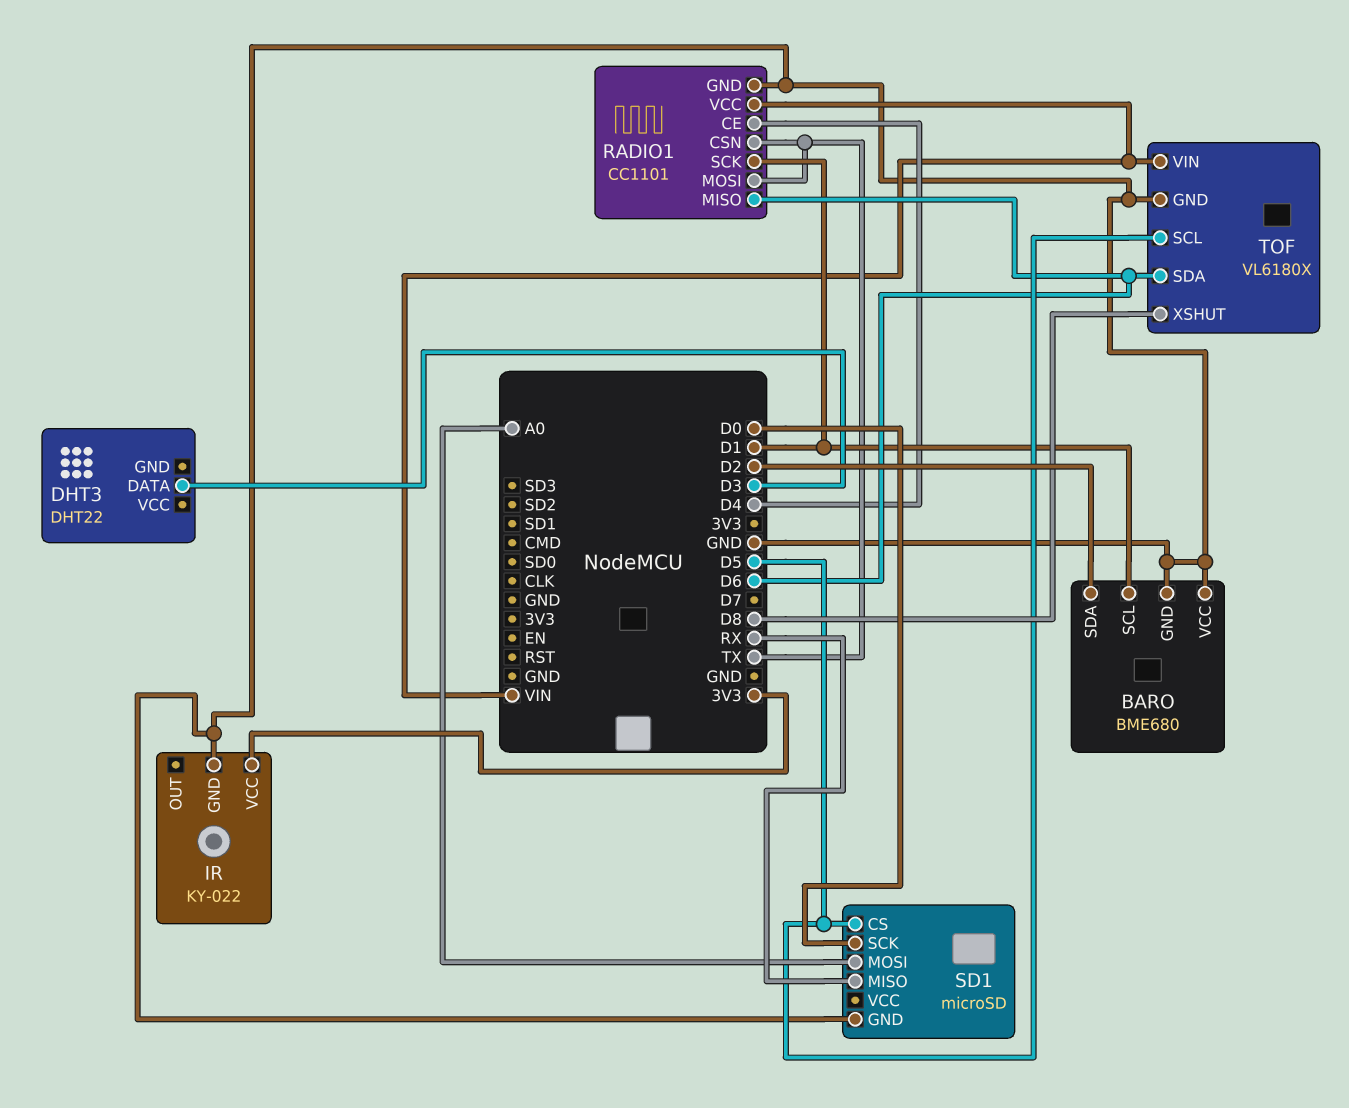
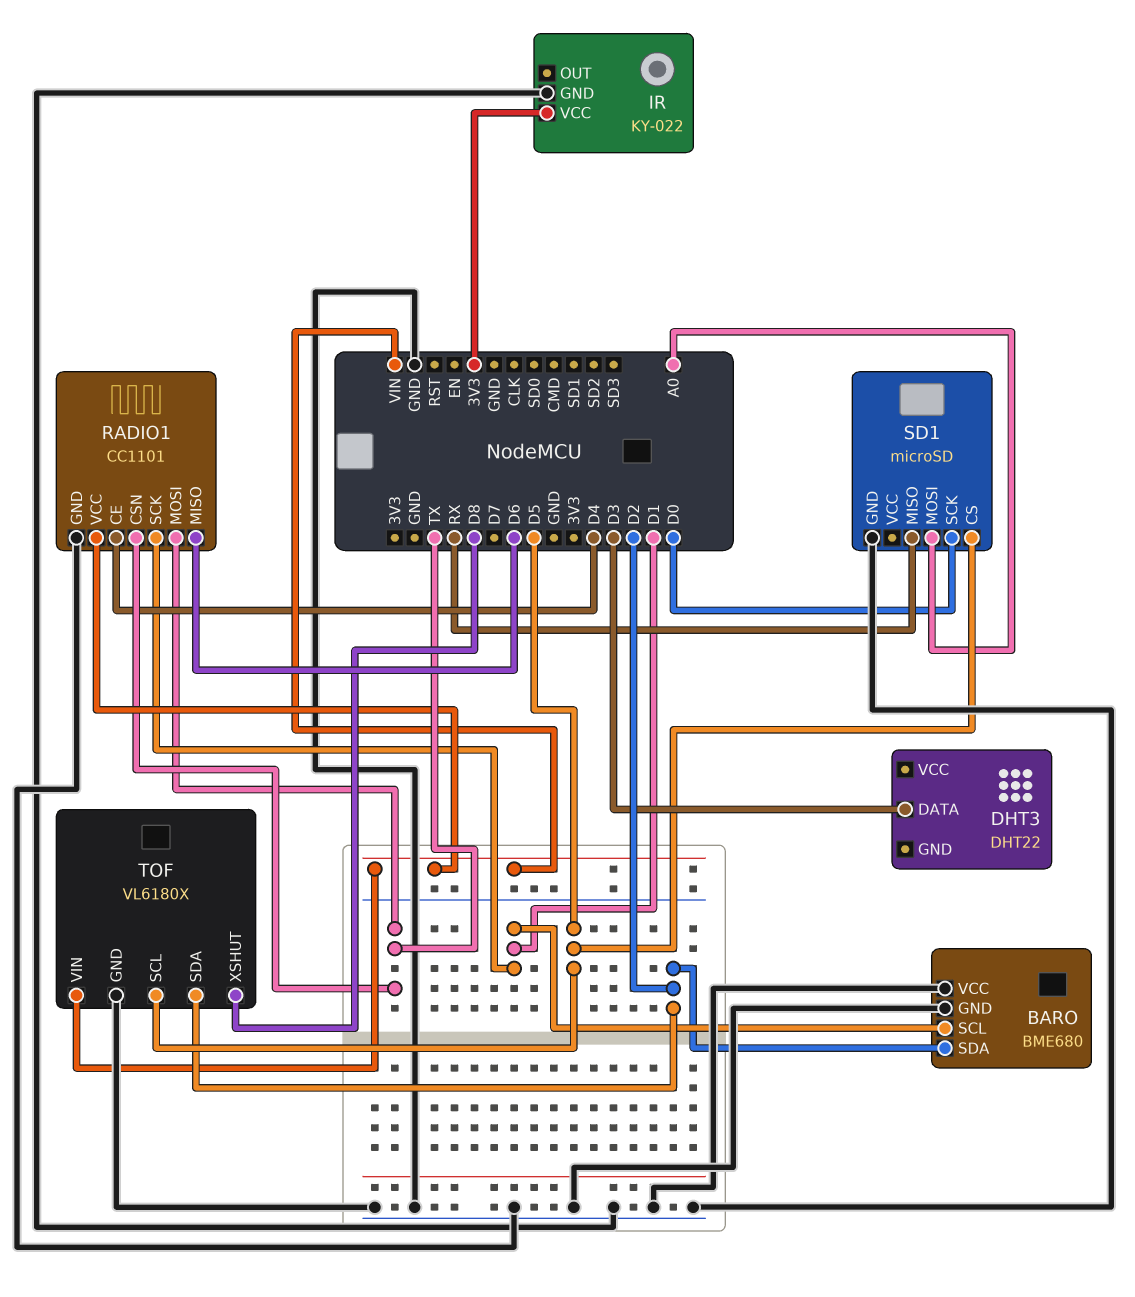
TOF pin SDA: D6 -> D2

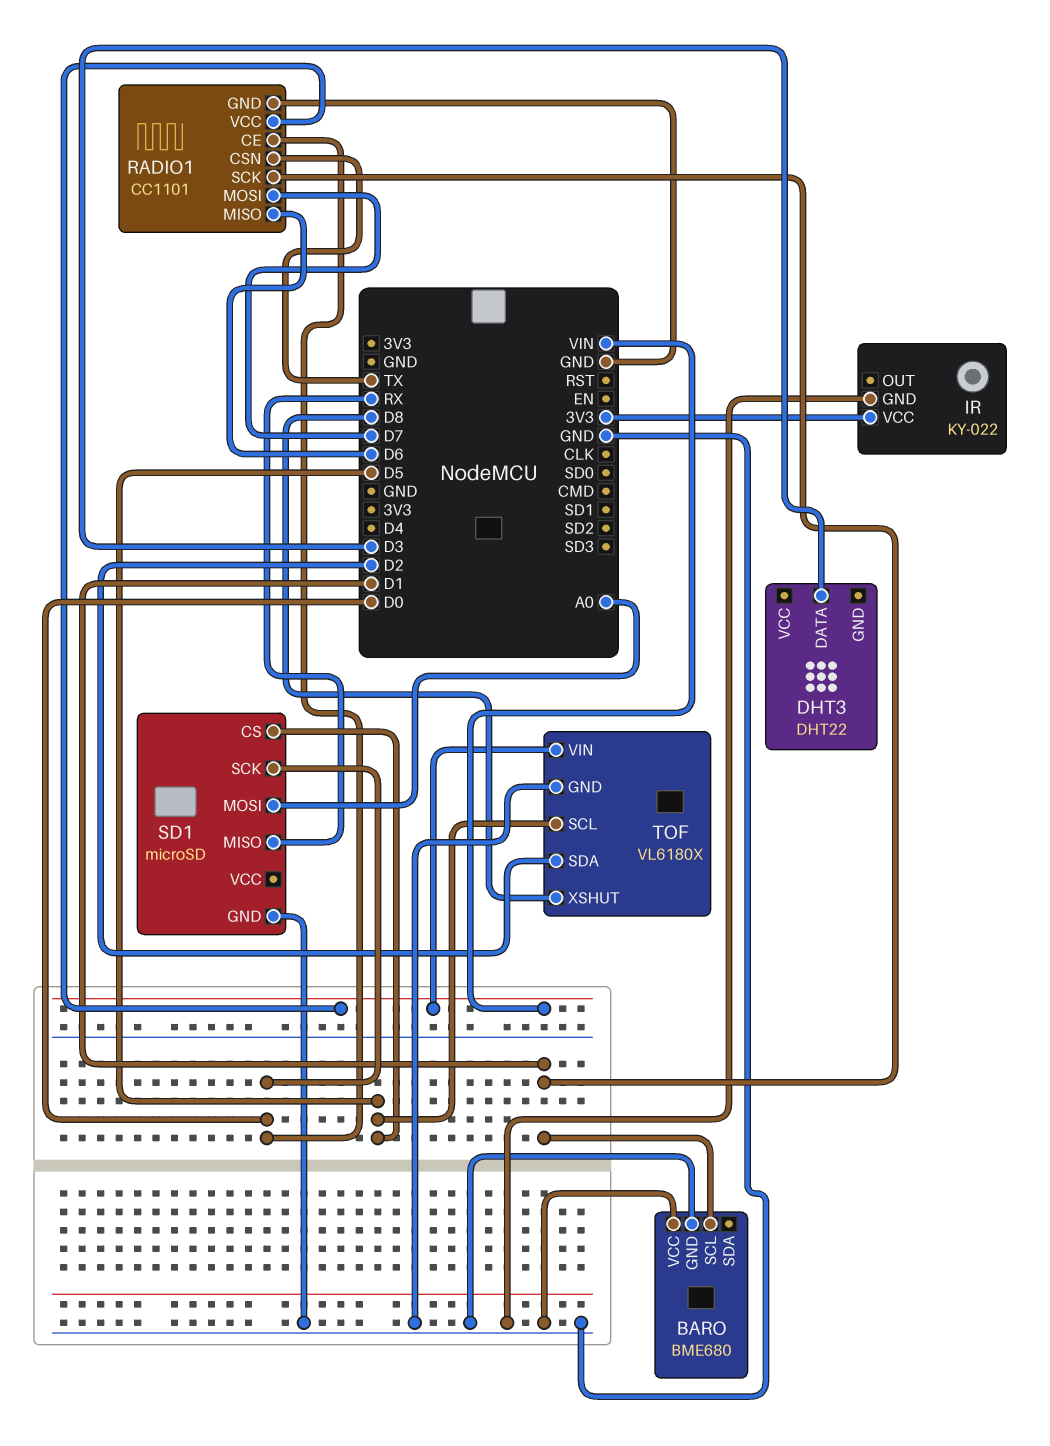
BARO pin SDA: D2 -> none
RADIO1 pin CE: D4 -> D0
RADIO1 pin MOSI: TX -> D7

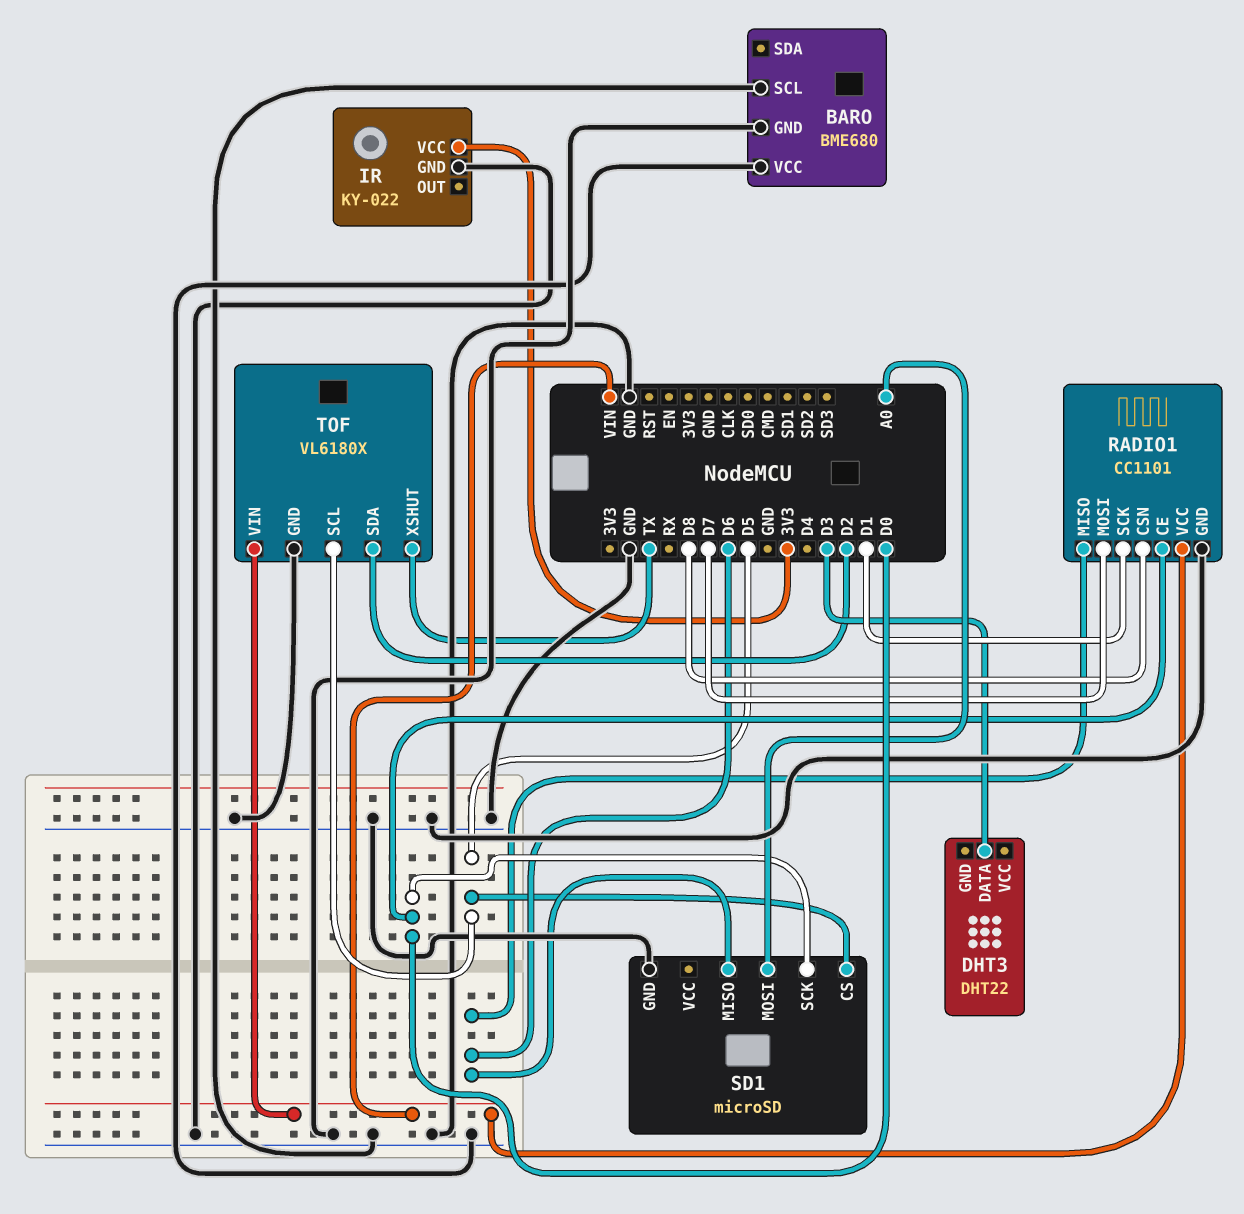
BARO pin SCL: D1 -> GND
RADIO1 pin CSN: TX -> D8
SD1 pin MISO: RX -> D6
TOF pin XSHUT: D8 -> TX

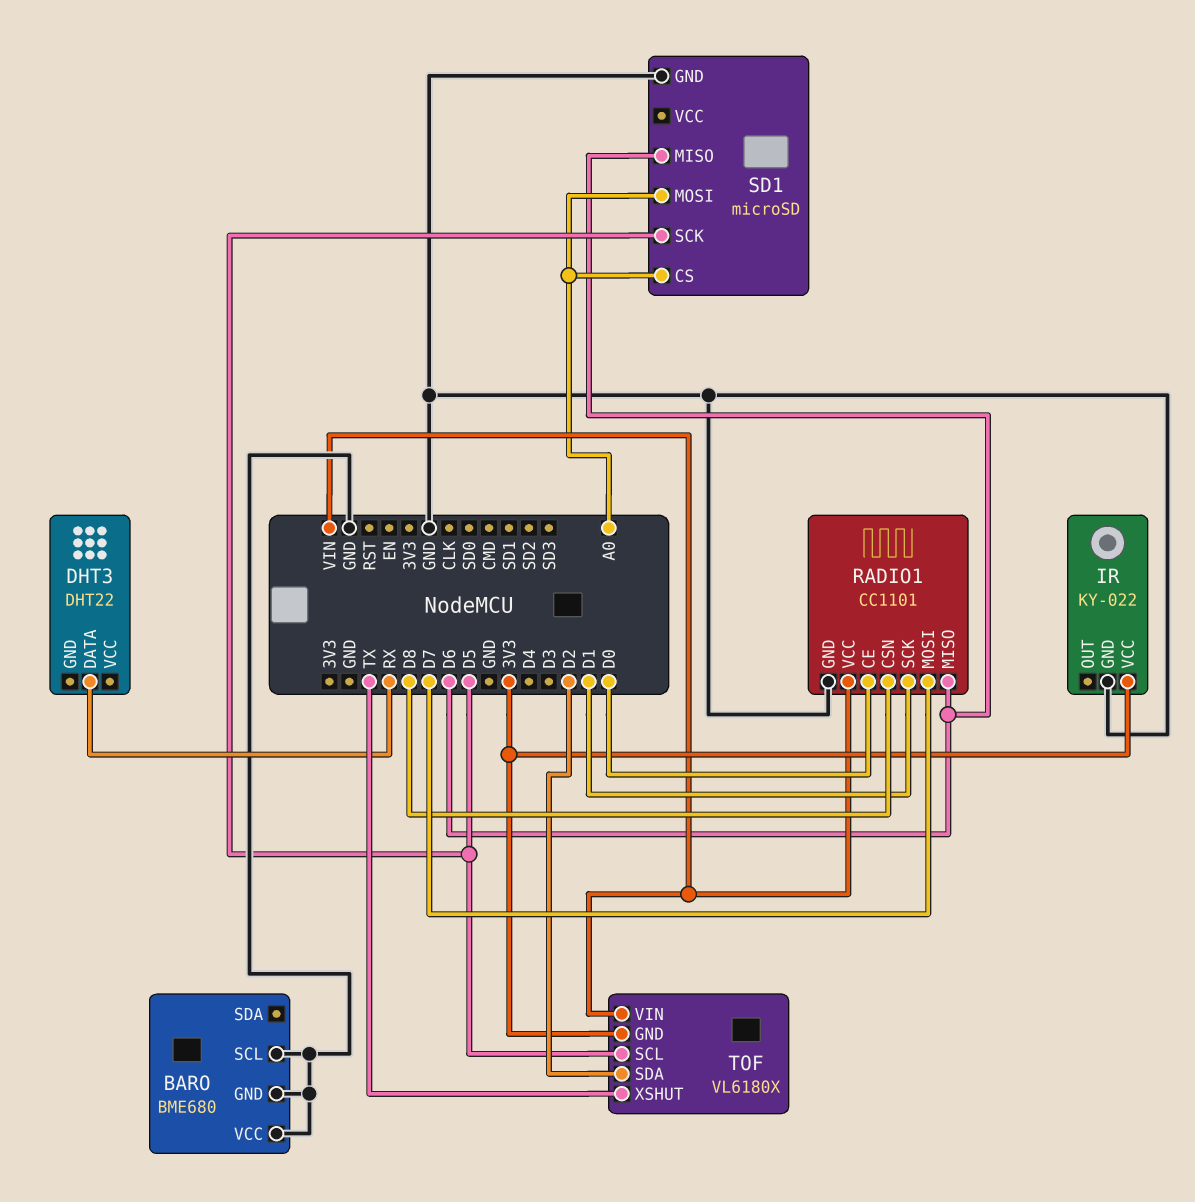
DHT3 pin DATA: D3 -> RX
SD1 pin CS: D5 -> A0
SD1 pin SCK: D0 -> D5
TOF pin GND: GND -> 3V3

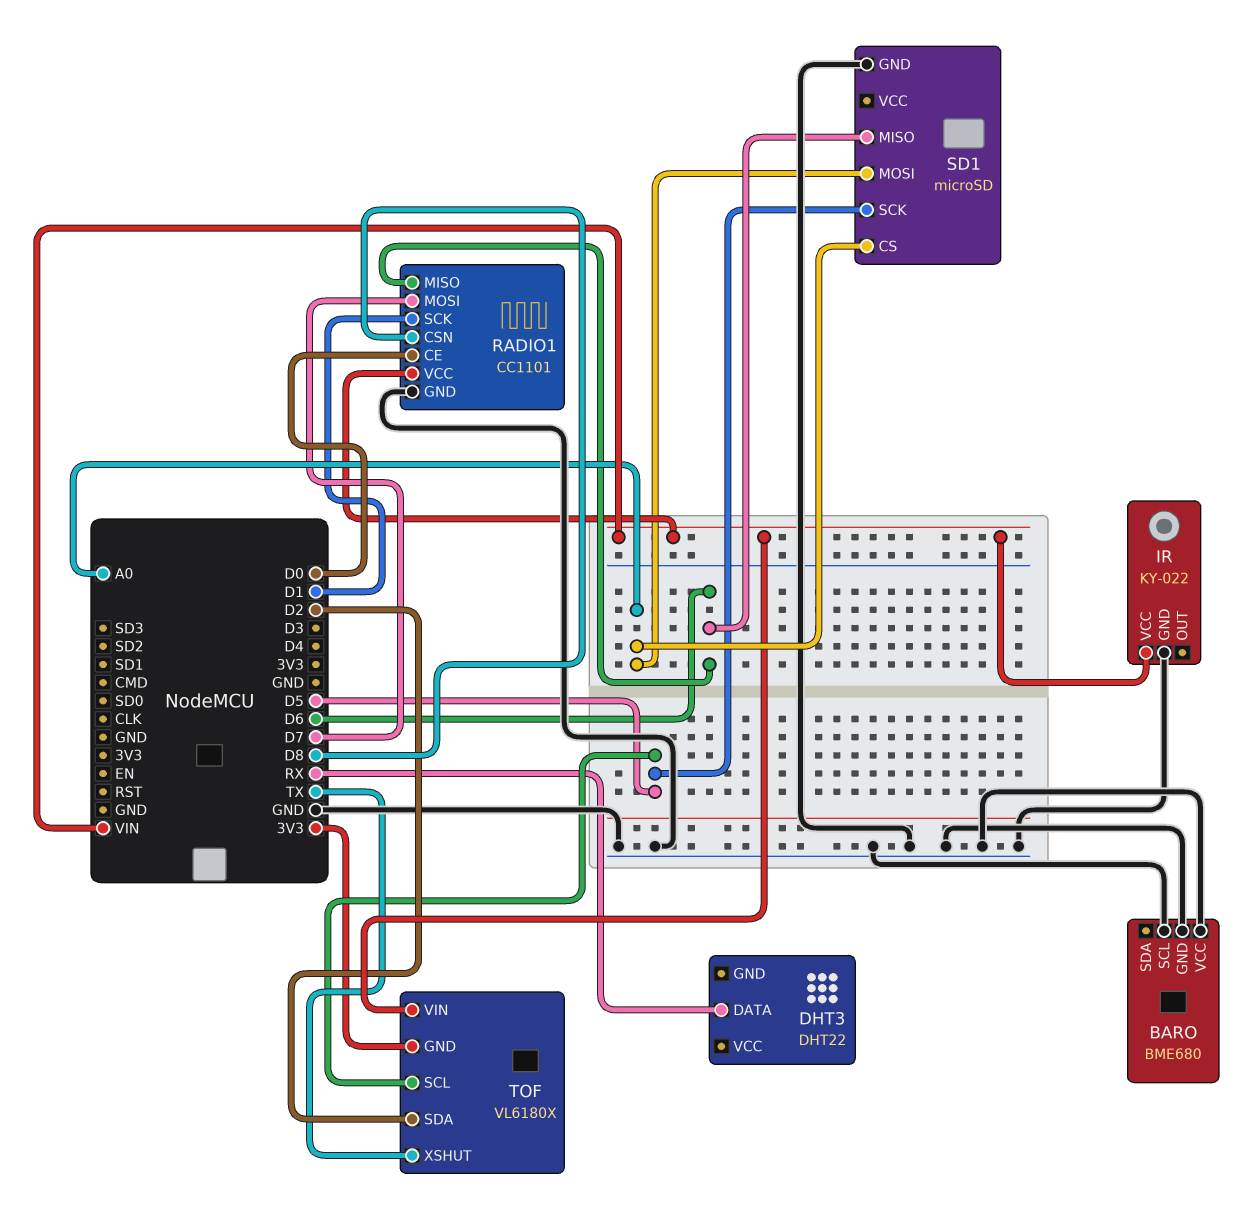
IR pin VCC: 3V3 -> VIN

